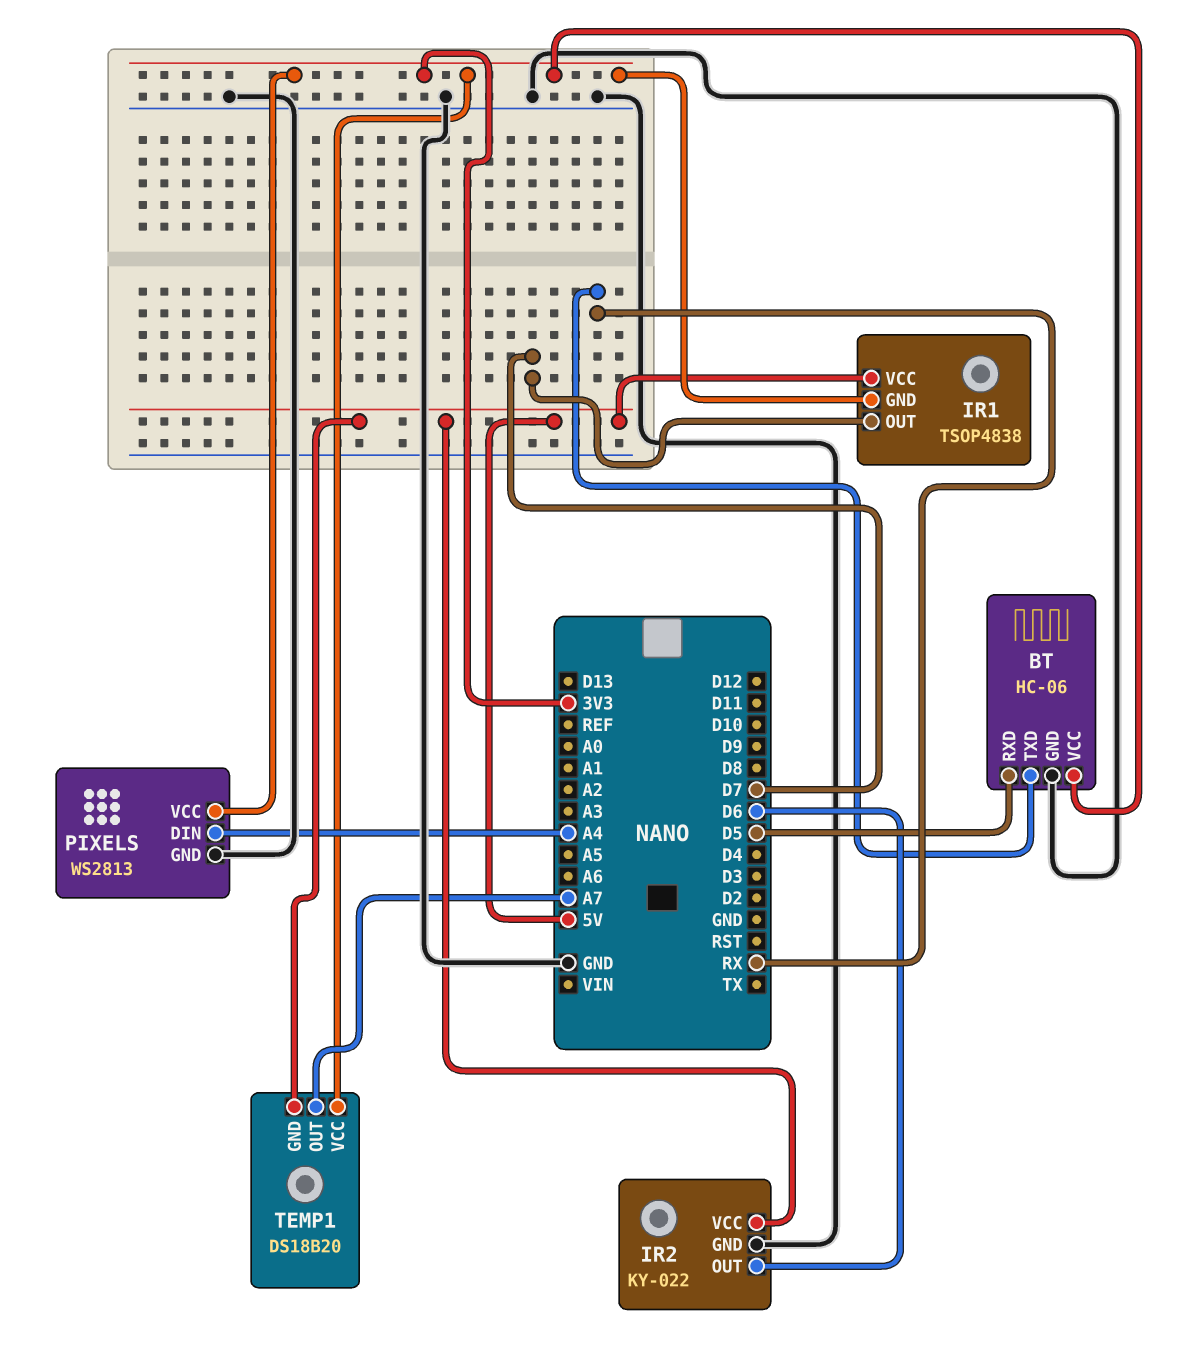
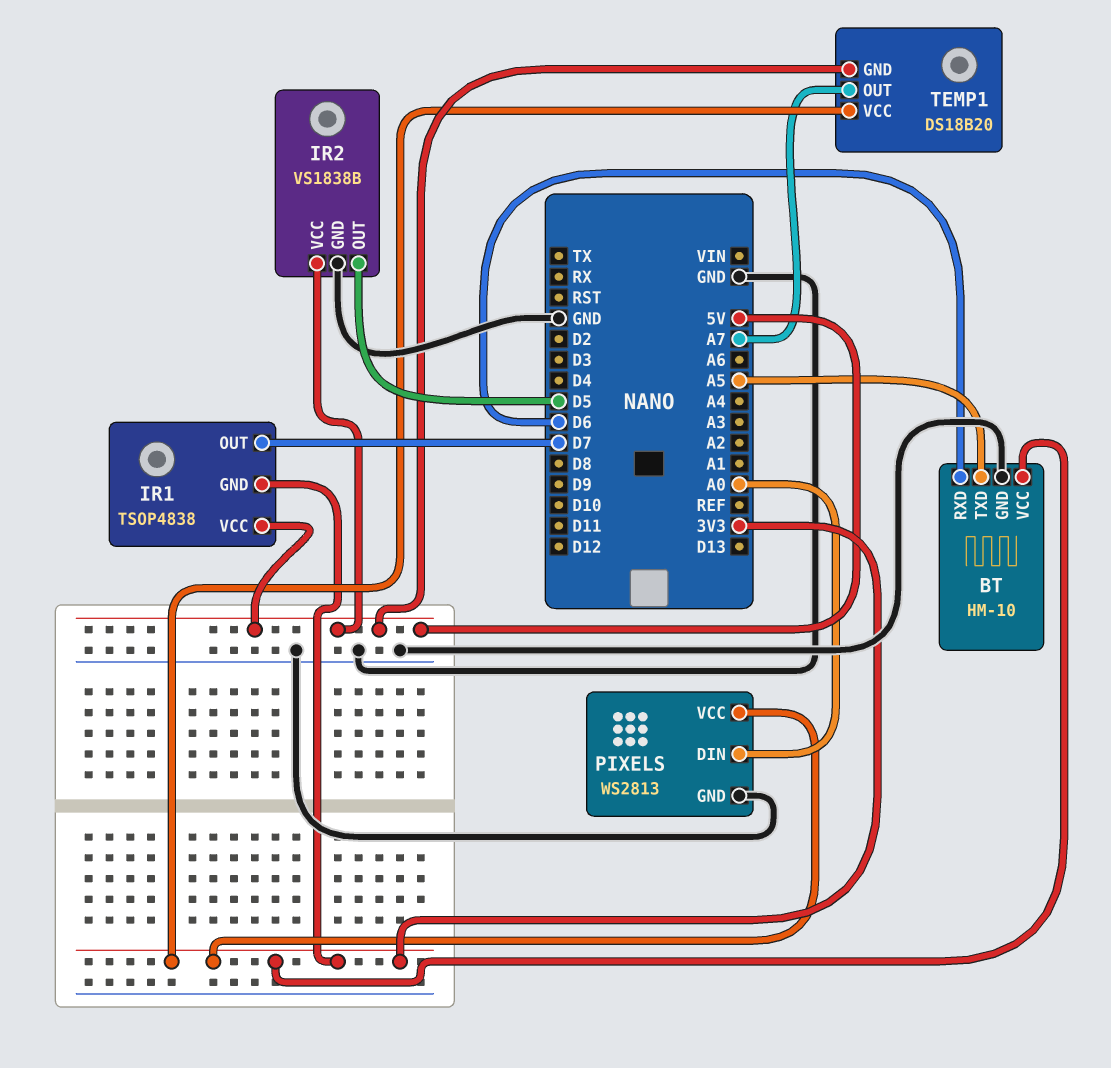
BT: HC-06 -> HM-10
BT pin RXD: D5 -> D6
BT pin TXD: RX -> A5
IR2: KY-022 -> VS1838B
IR2 pin OUT: D6 -> D5
PIXELS pin DIN: A4 -> A0

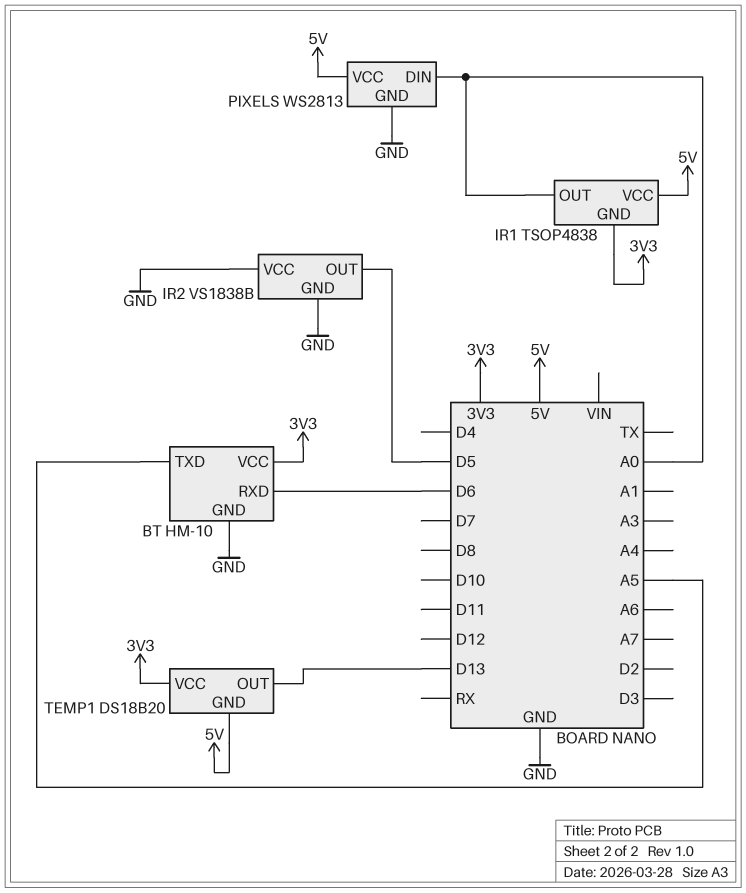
IR1 pin OUT: D7 -> A0
IR2 pin VCC: 5V -> GND
PIXELS pin VCC: 3V3 -> 5V
TEMP1 pin OUT: A7 -> D13

